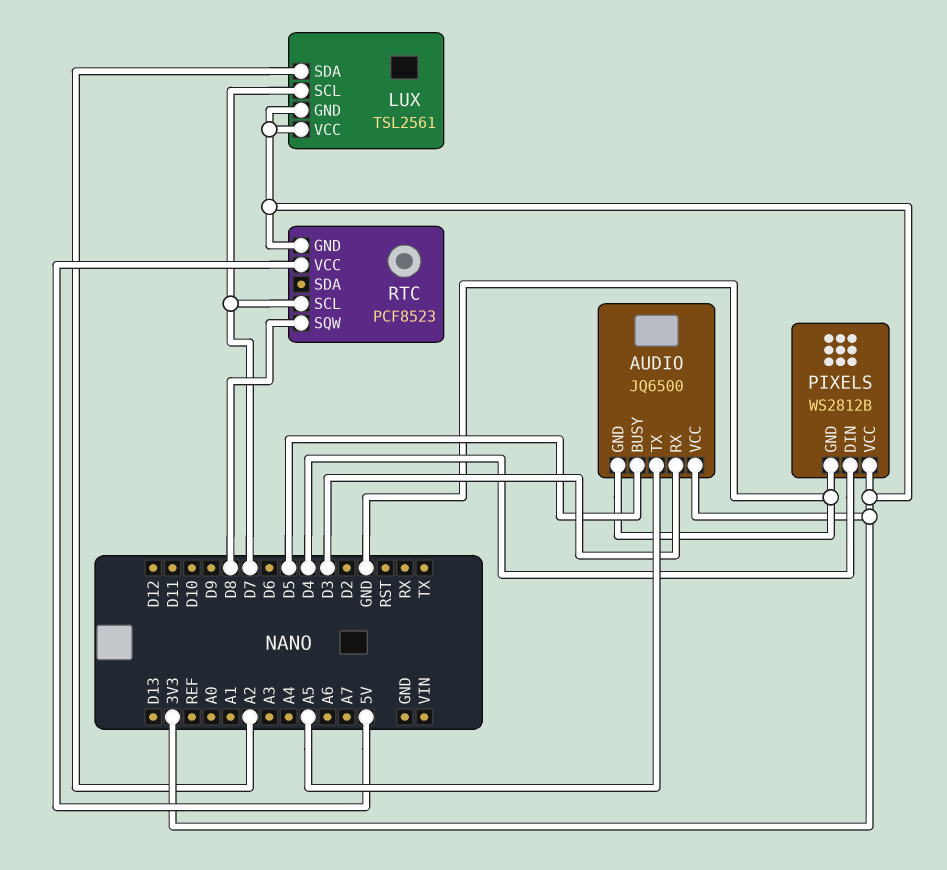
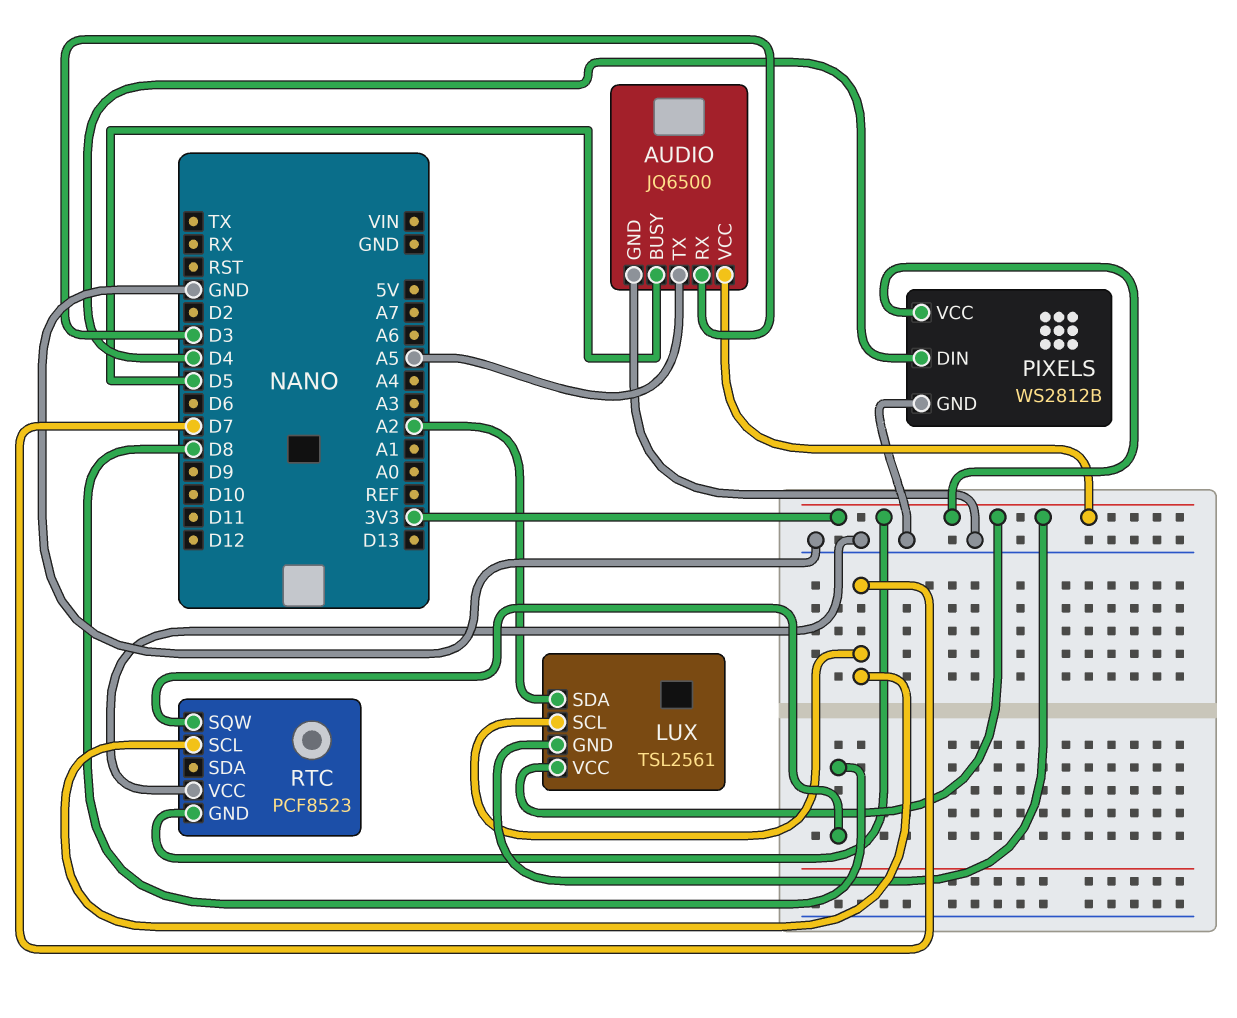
RTC pin VCC: 5V -> GND

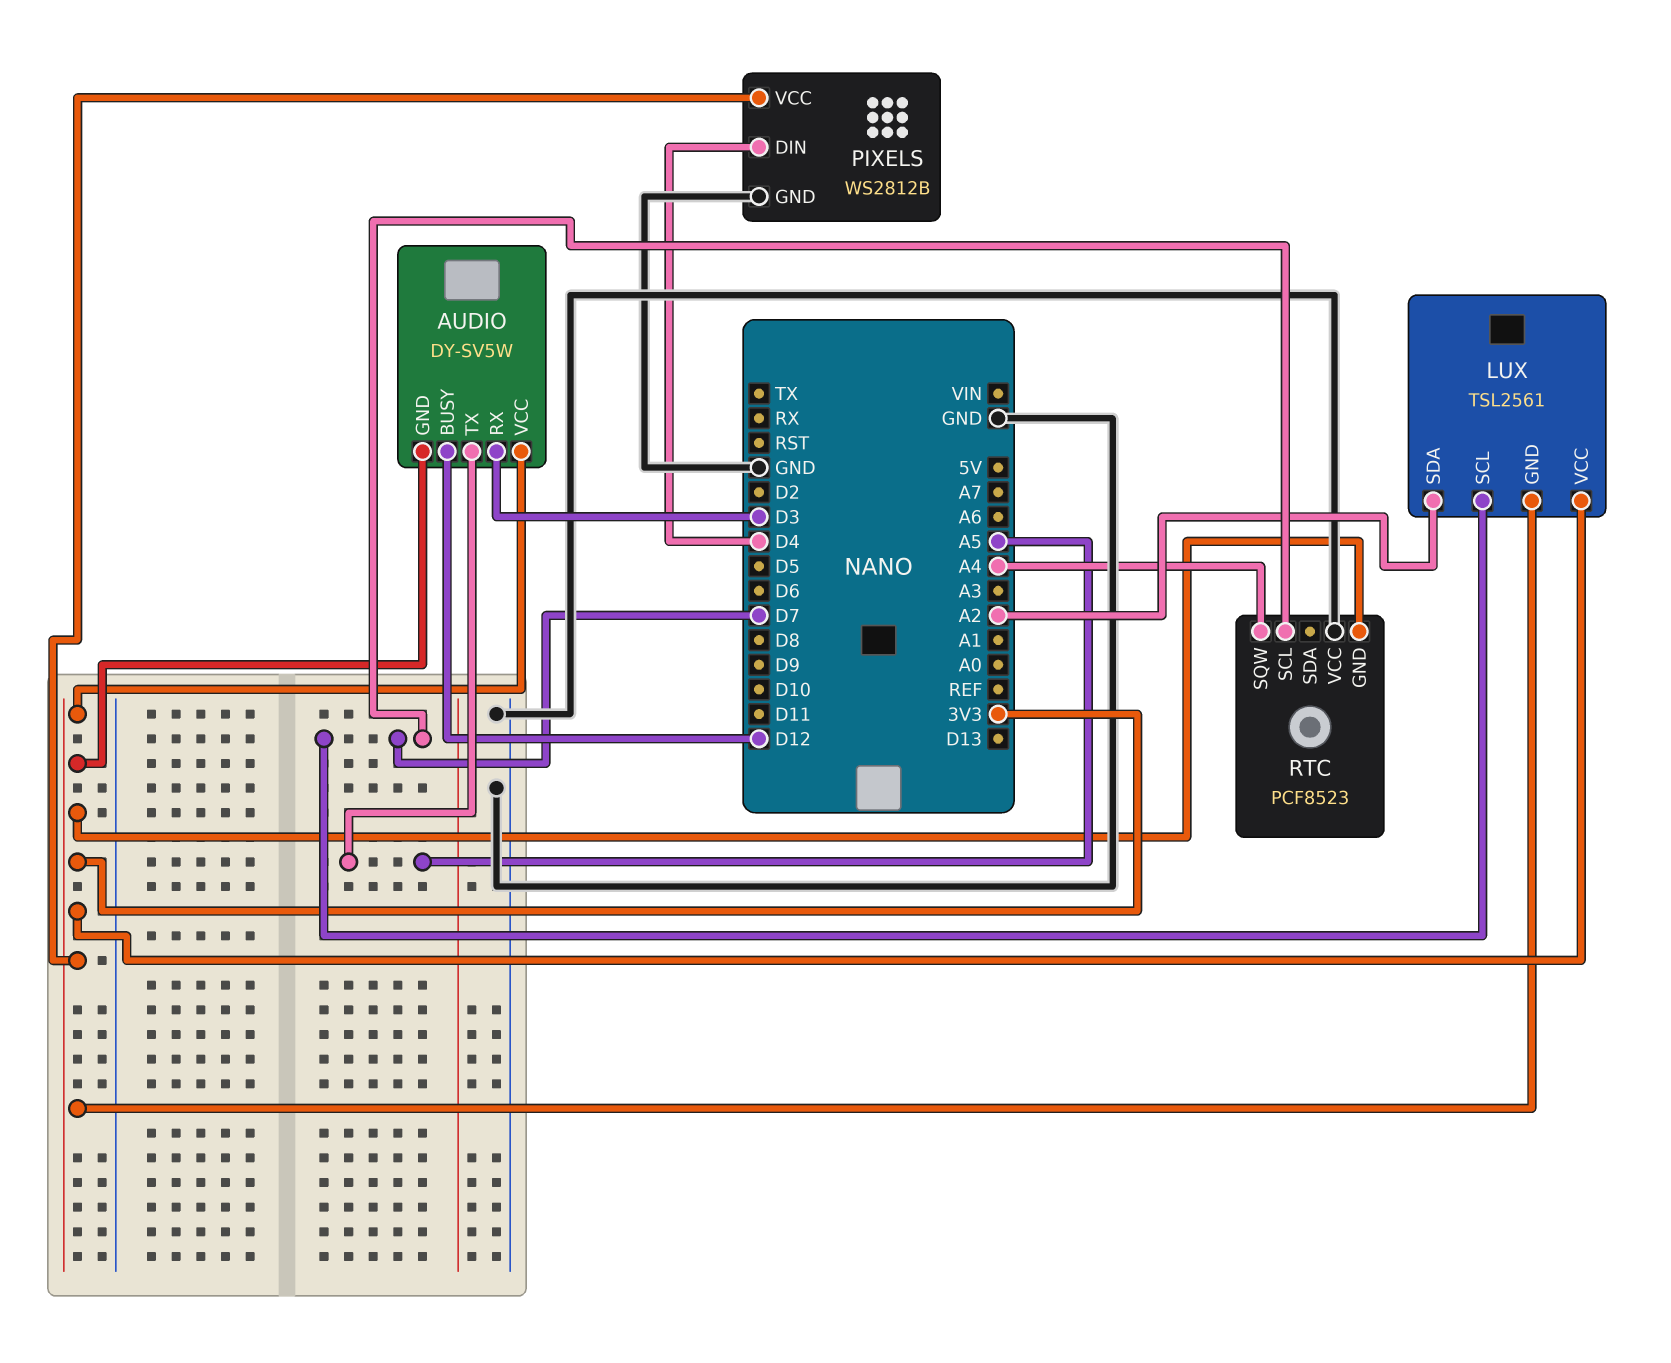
AUDIO: JQ6500 -> DY-SV5W
AUDIO pin BUSY: D5 -> D12
AUDIO pin GND: GND -> 3V3
RTC pin SQW: D8 -> A4

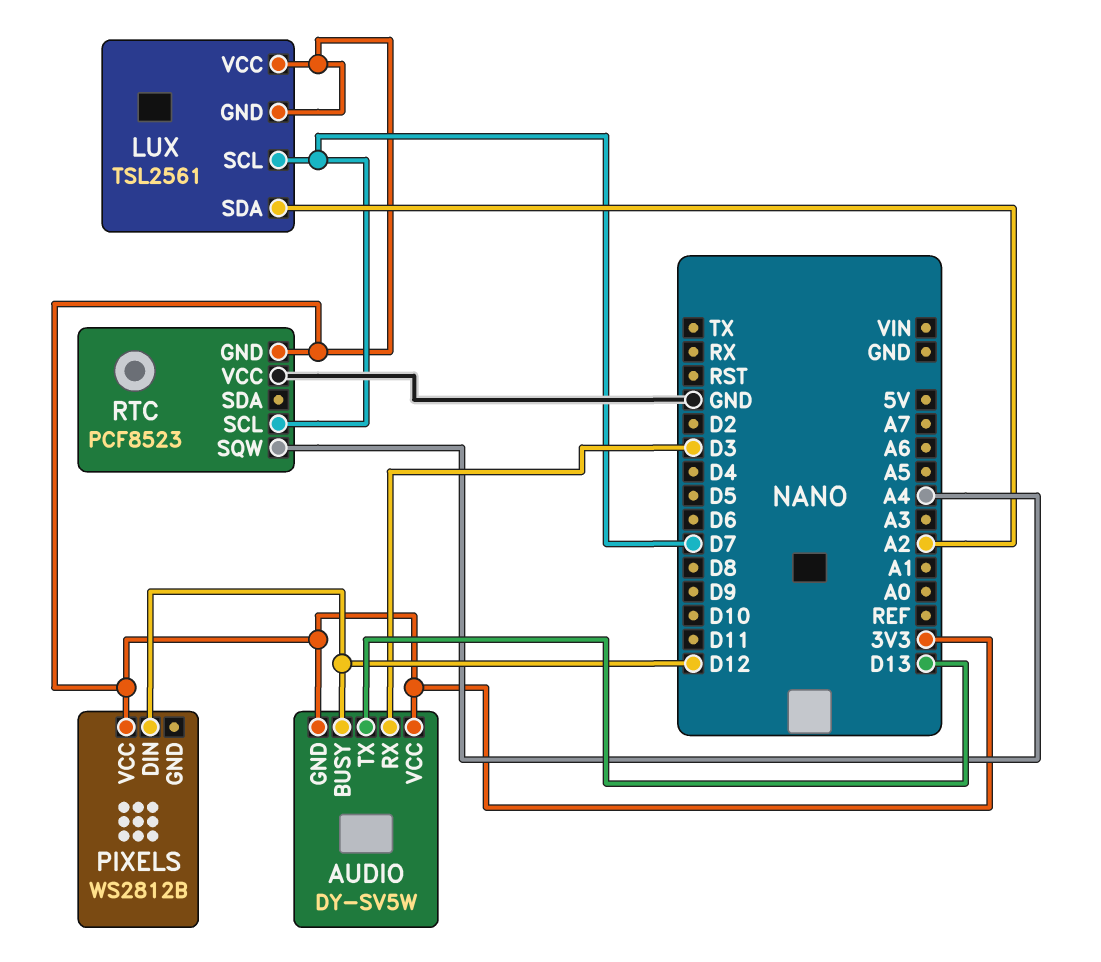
AUDIO pin TX: A5 -> D13
PIXELS pin DIN: D4 -> D12
PIXELS pin GND: GND -> none

